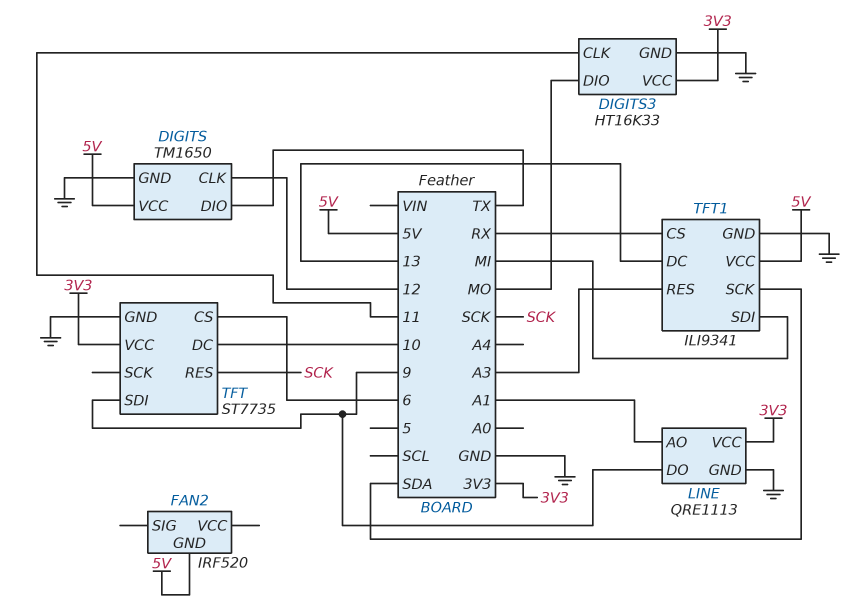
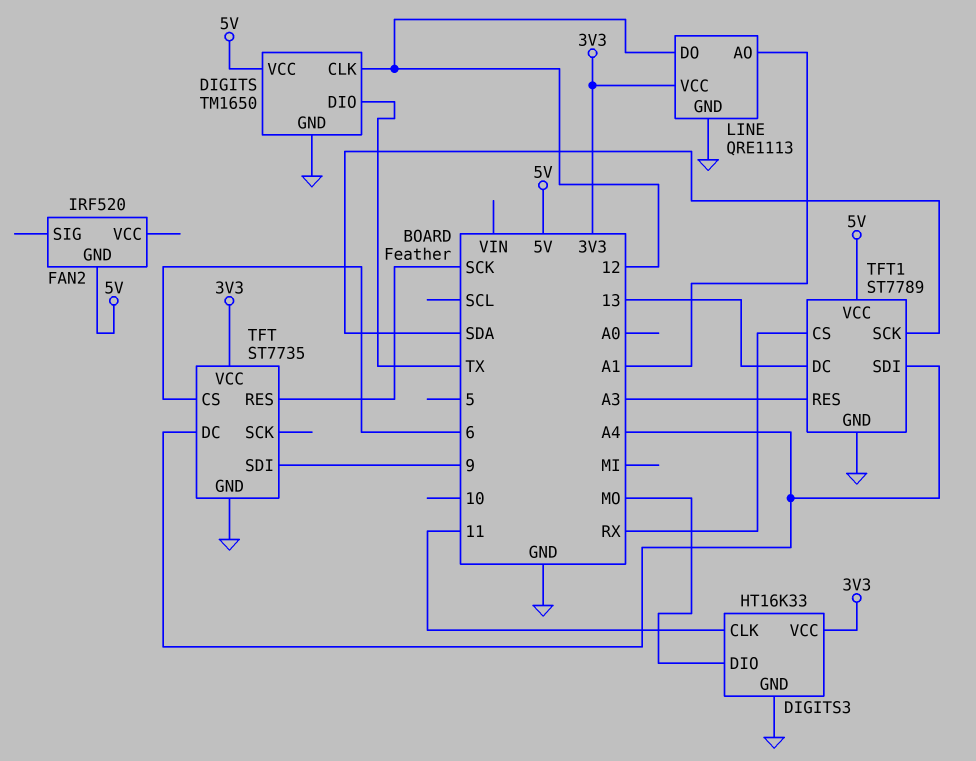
LINE pin DO: 9 -> 12
TFT pin DC: 10 -> A4
TFT1: ILI9341 -> ST7789
TFT1 pin SDI: MI -> A4

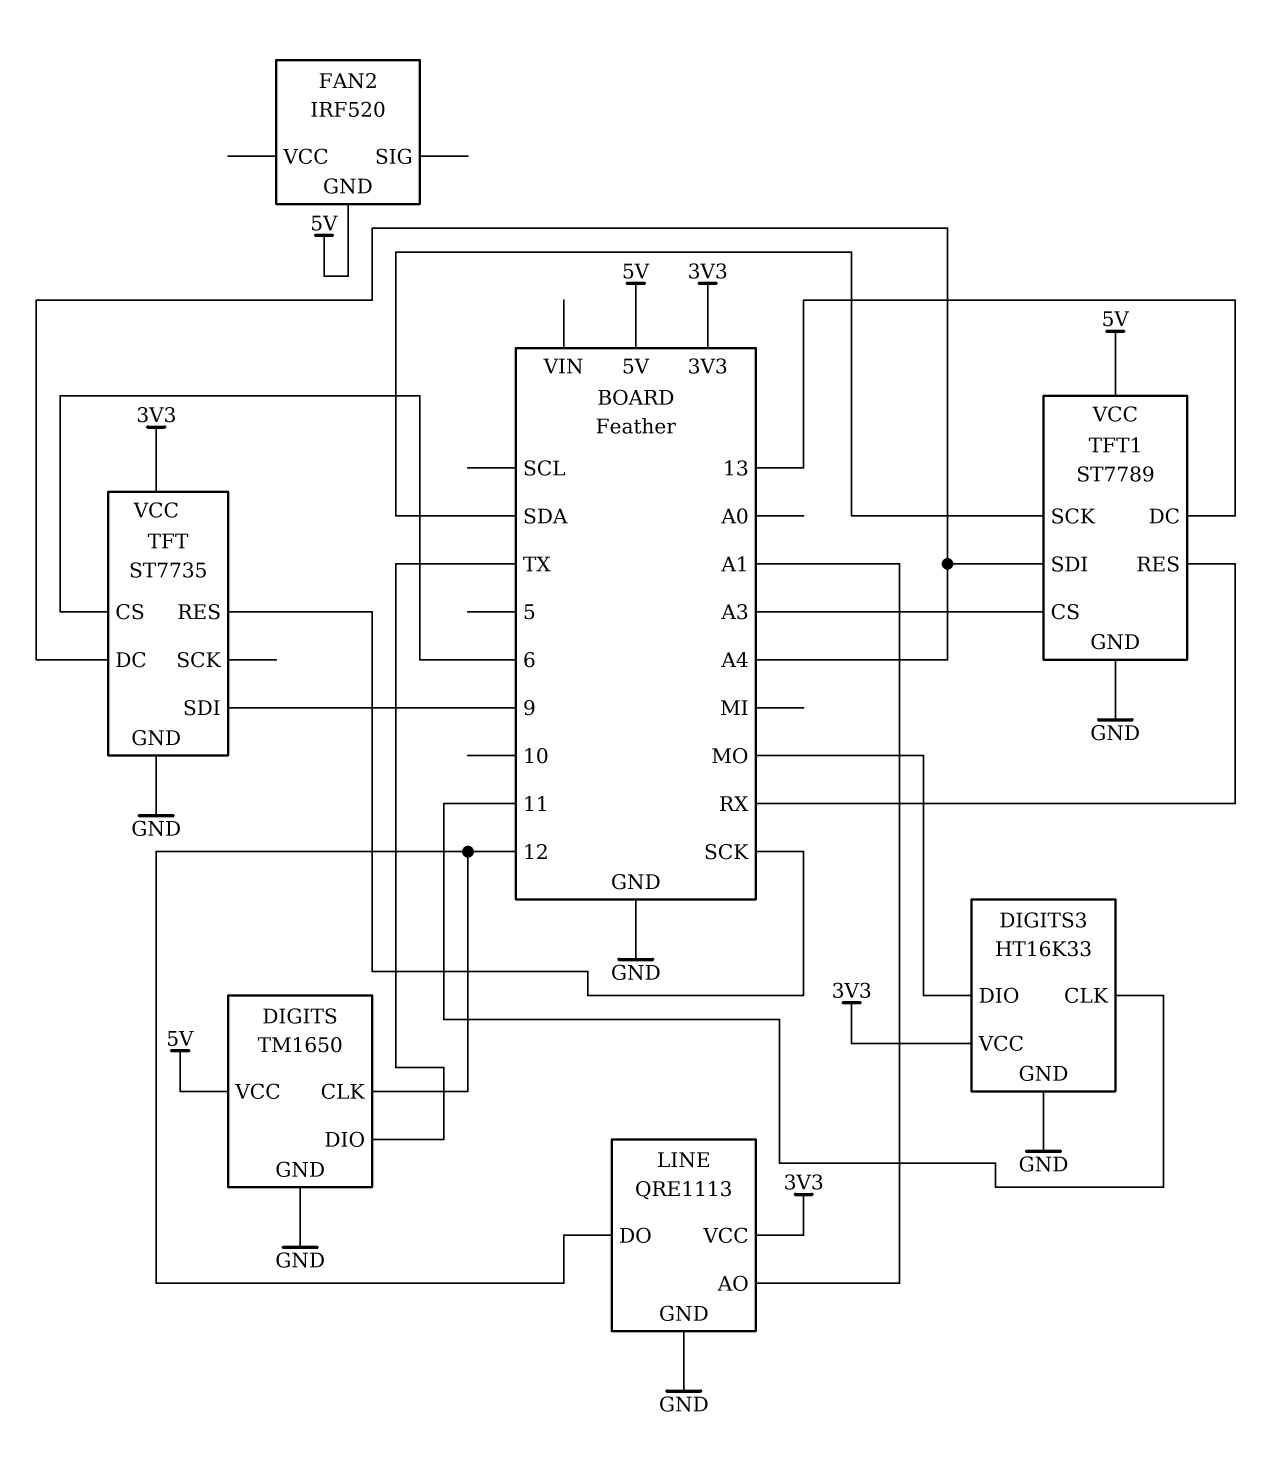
TFT1 pin CS: RX -> A3
TFT1 pin RES: A3 -> RX

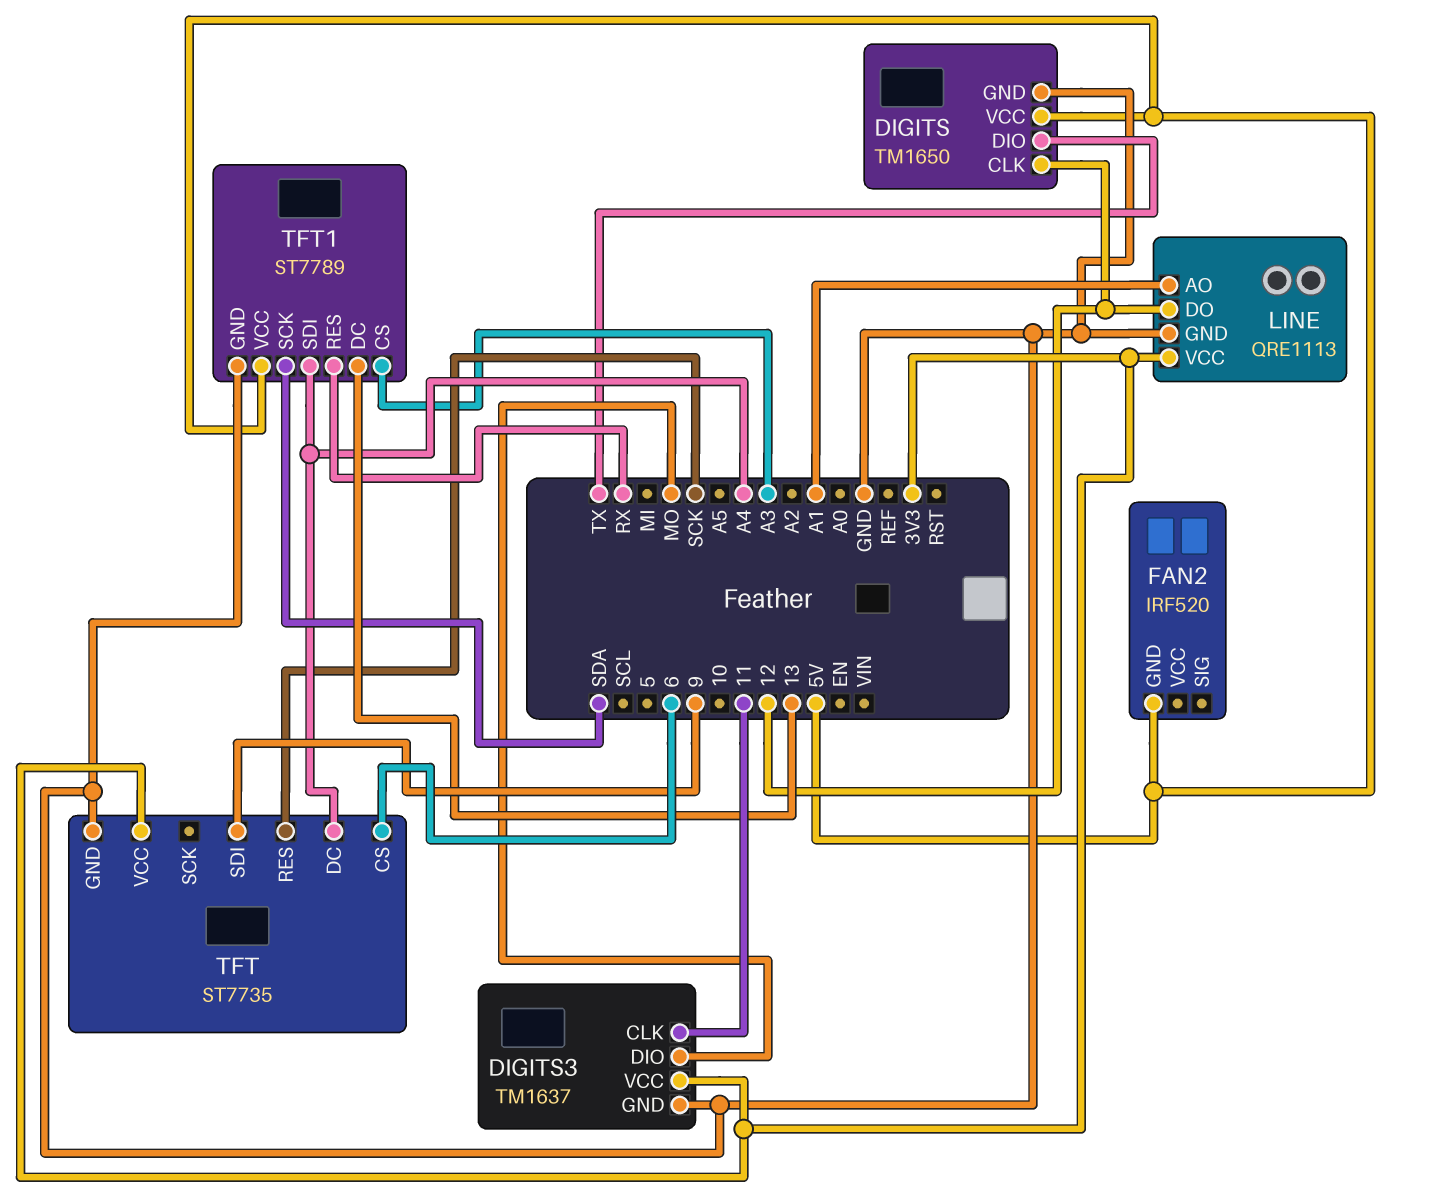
DIGITS3: HT16K33 -> TM1637

